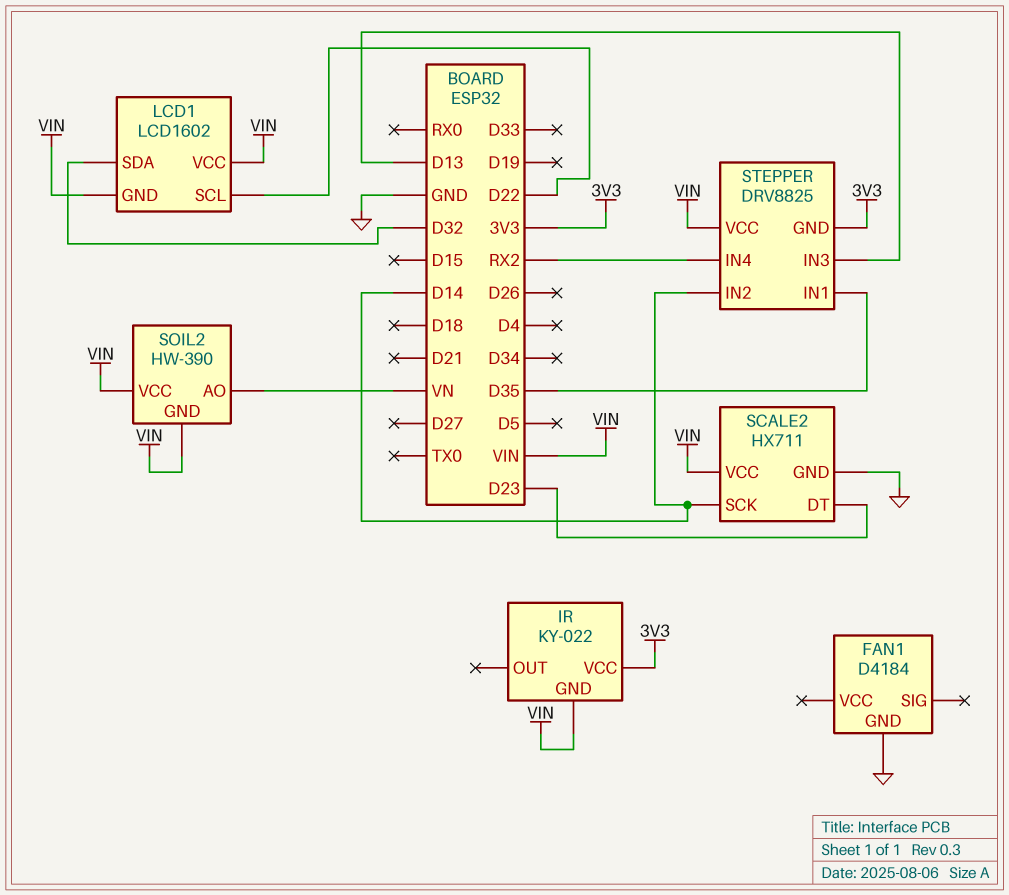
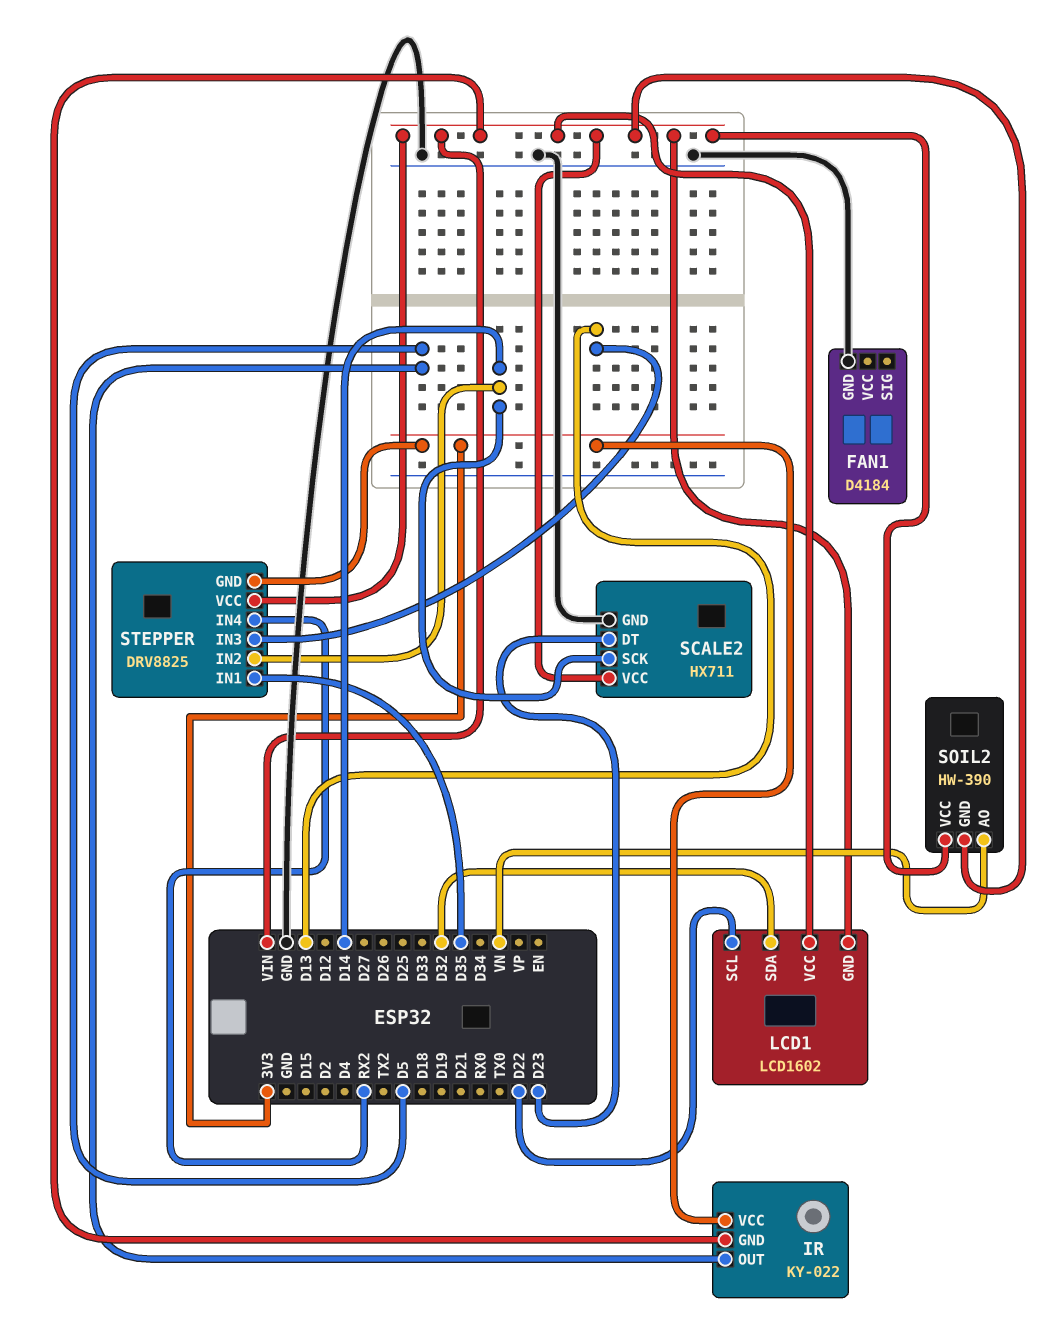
IR pin OUT: none -> D5

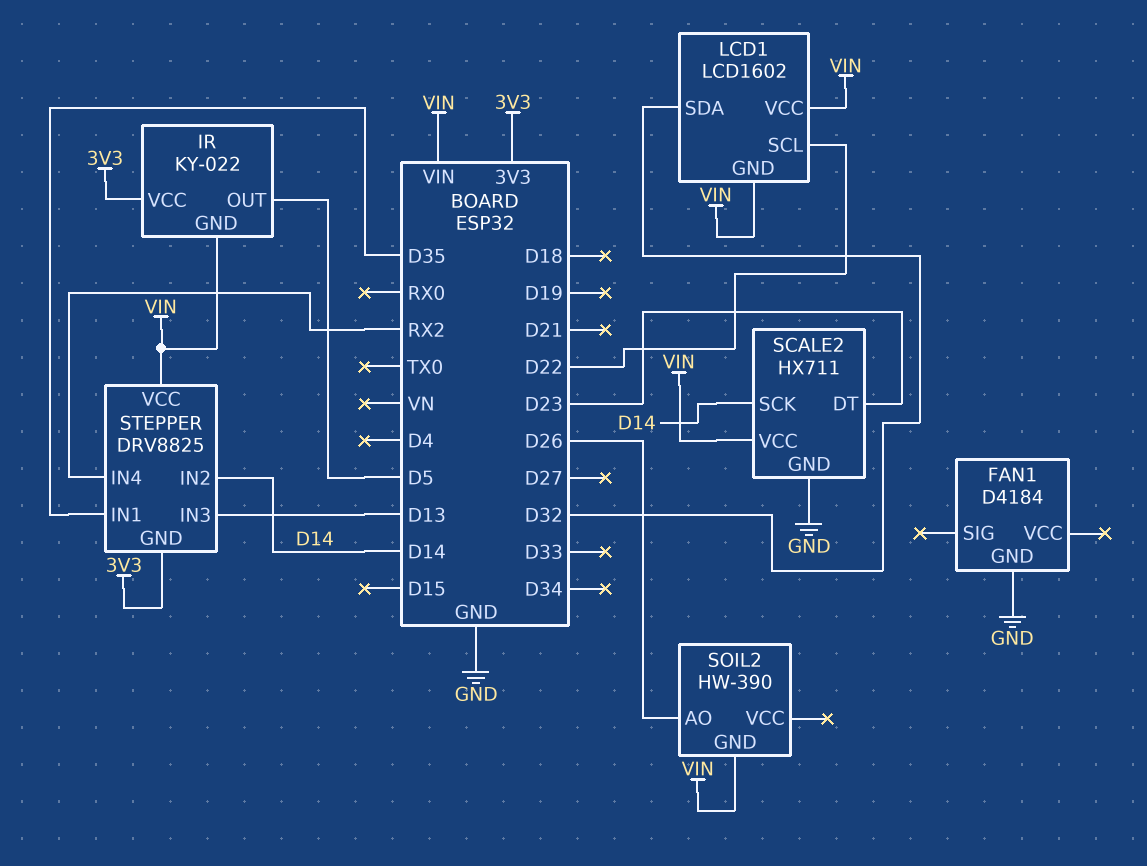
SOIL2 pin AO: VN -> D26
SOIL2 pin VCC: VIN -> none

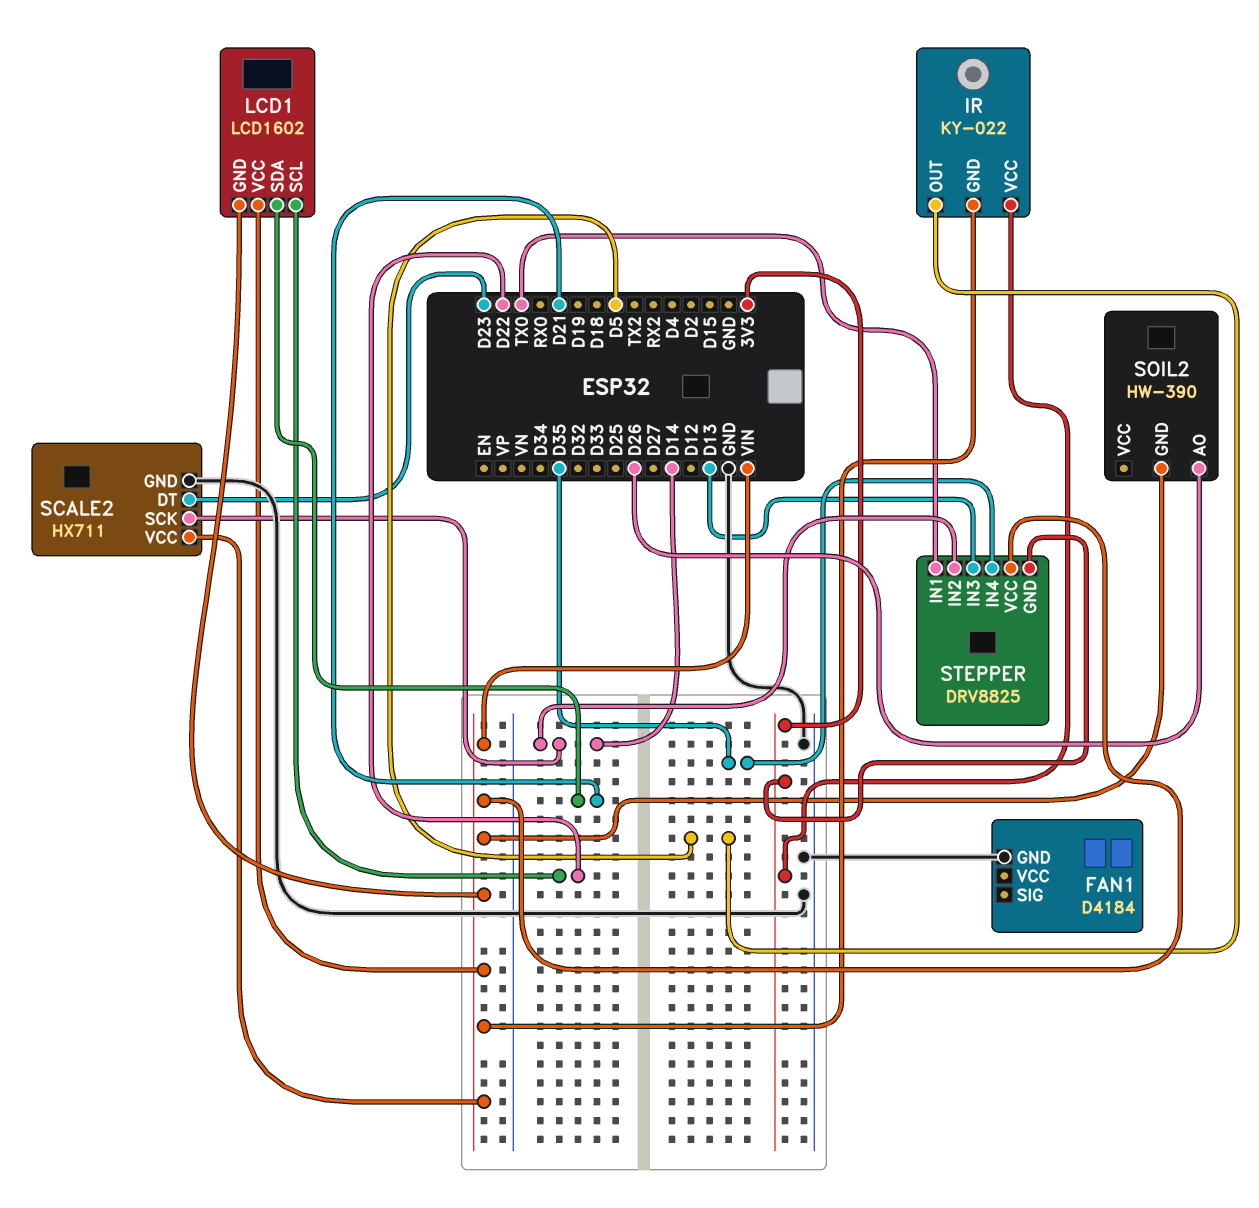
LCD1 pin SDA: D32 -> D21
STEPPER pin IN1: D35 -> TX0
STEPPER pin IN4: RX2 -> D35

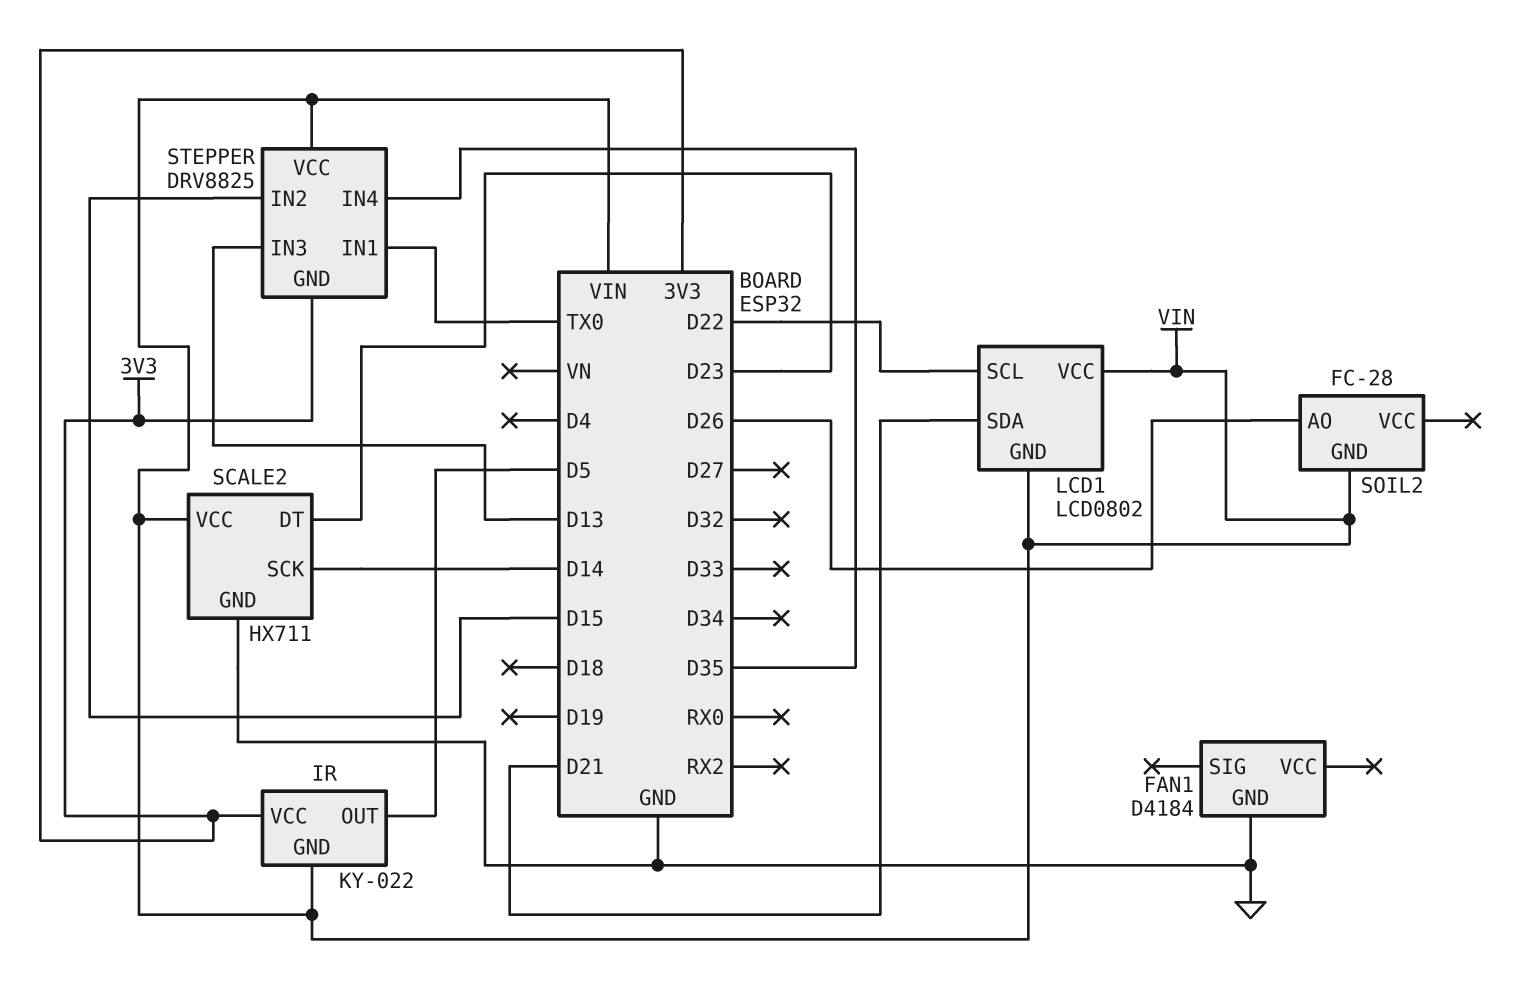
LCD1: LCD1602 -> LCD0802
SOIL2: HW-390 -> FC-28
STEPPER pin IN2: D14 -> D15

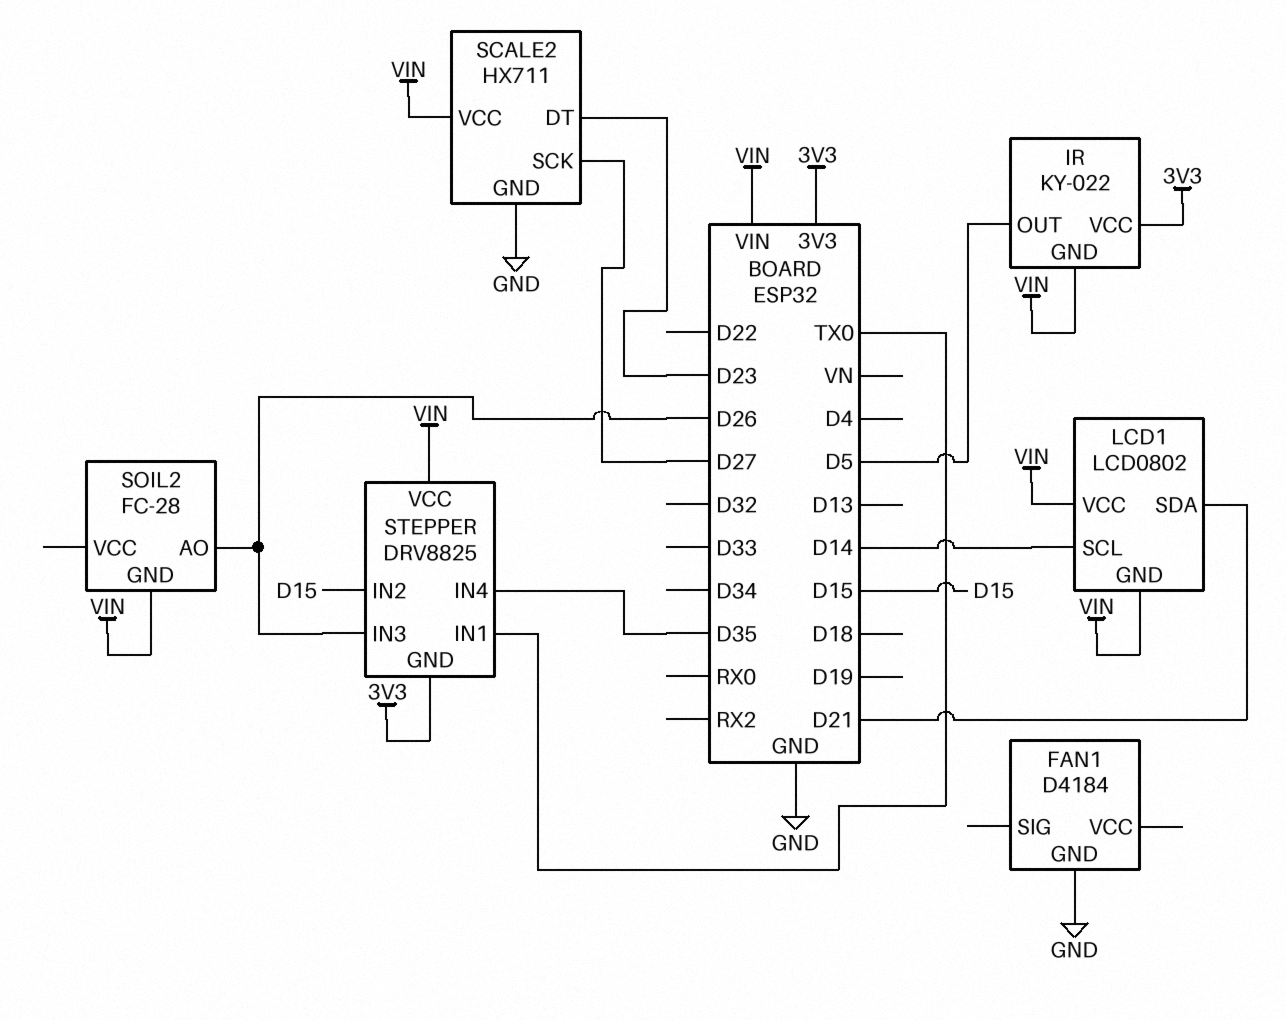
LCD1 pin SCL: D22 -> D14
SCALE2 pin SCK: D14 -> D27
STEPPER pin IN3: D13 -> D26

